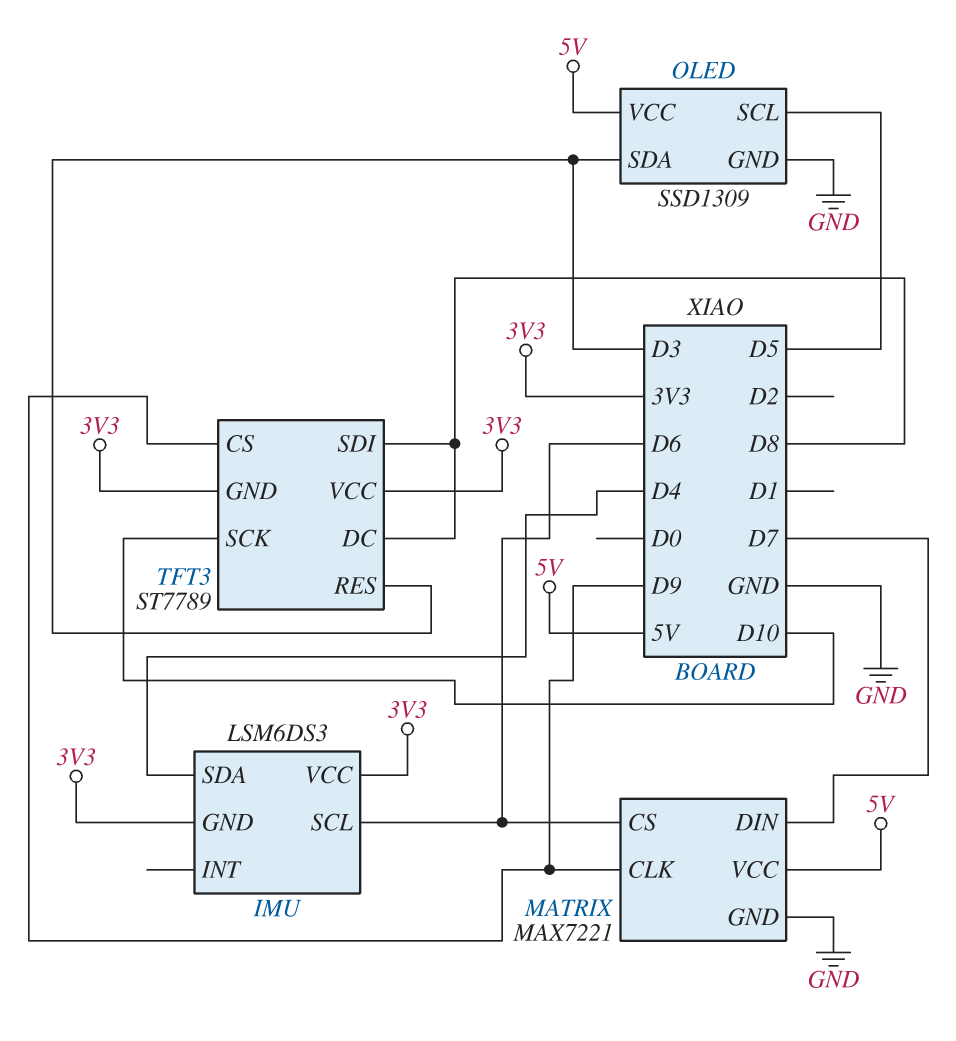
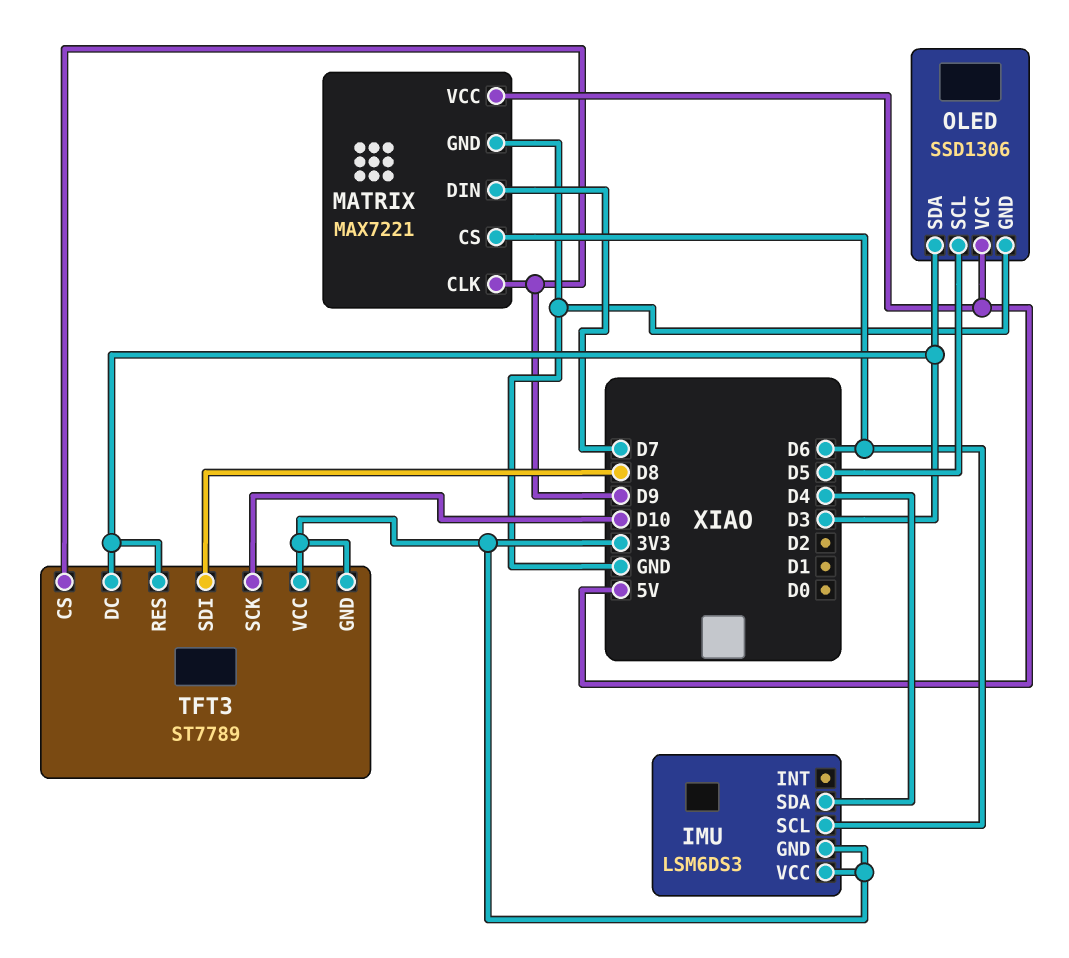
OLED: SSD1309 -> SSD1306
TFT3 pin DC: D8 -> D3

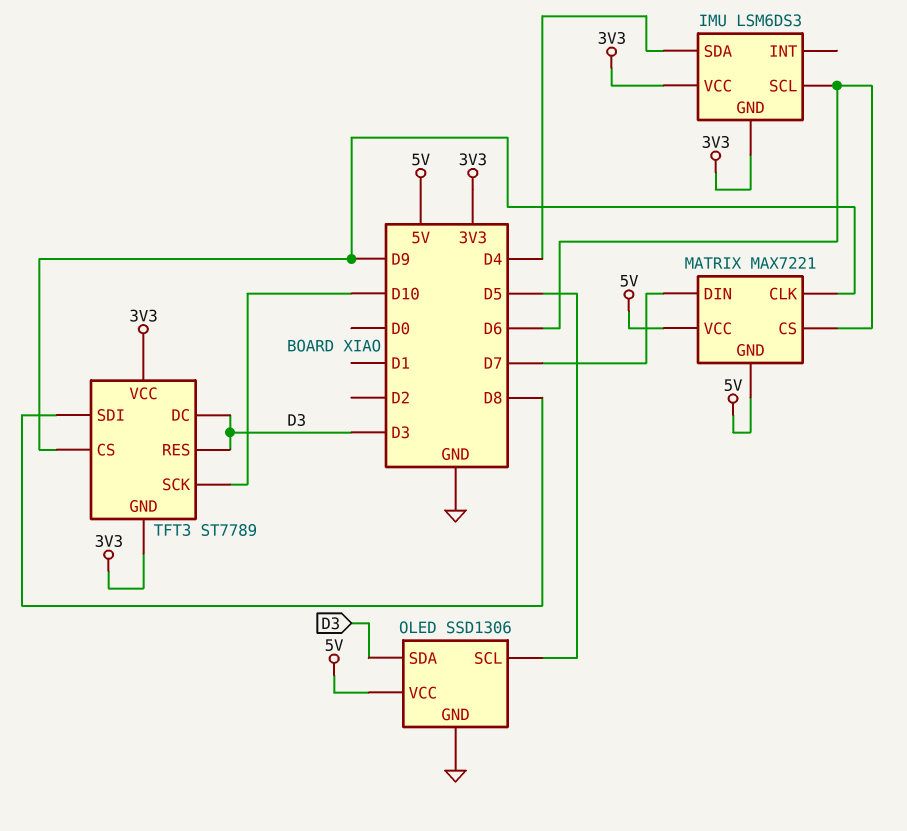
MATRIX pin GND: GND -> 5V

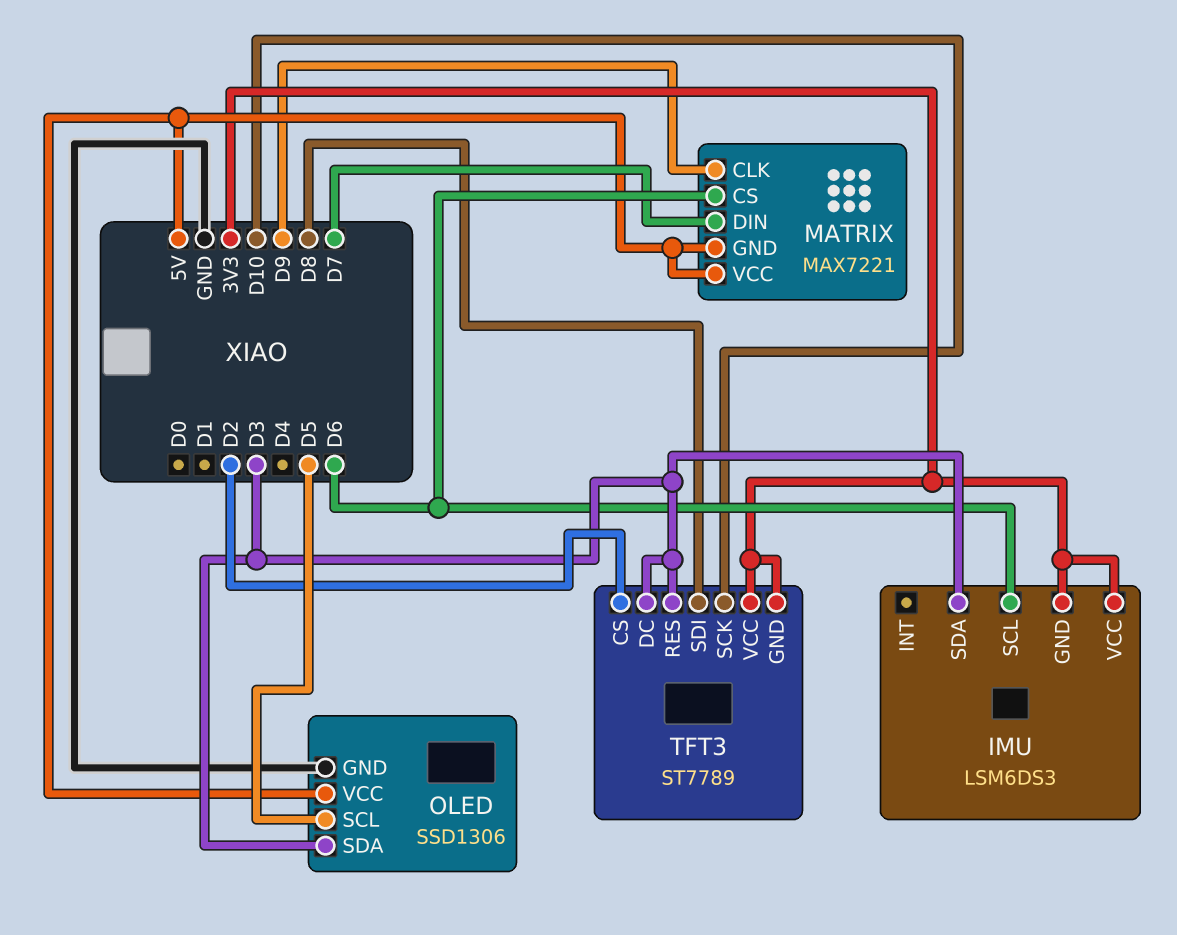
IMU pin SDA: D4 -> D3
TFT3 pin CS: D9 -> D2

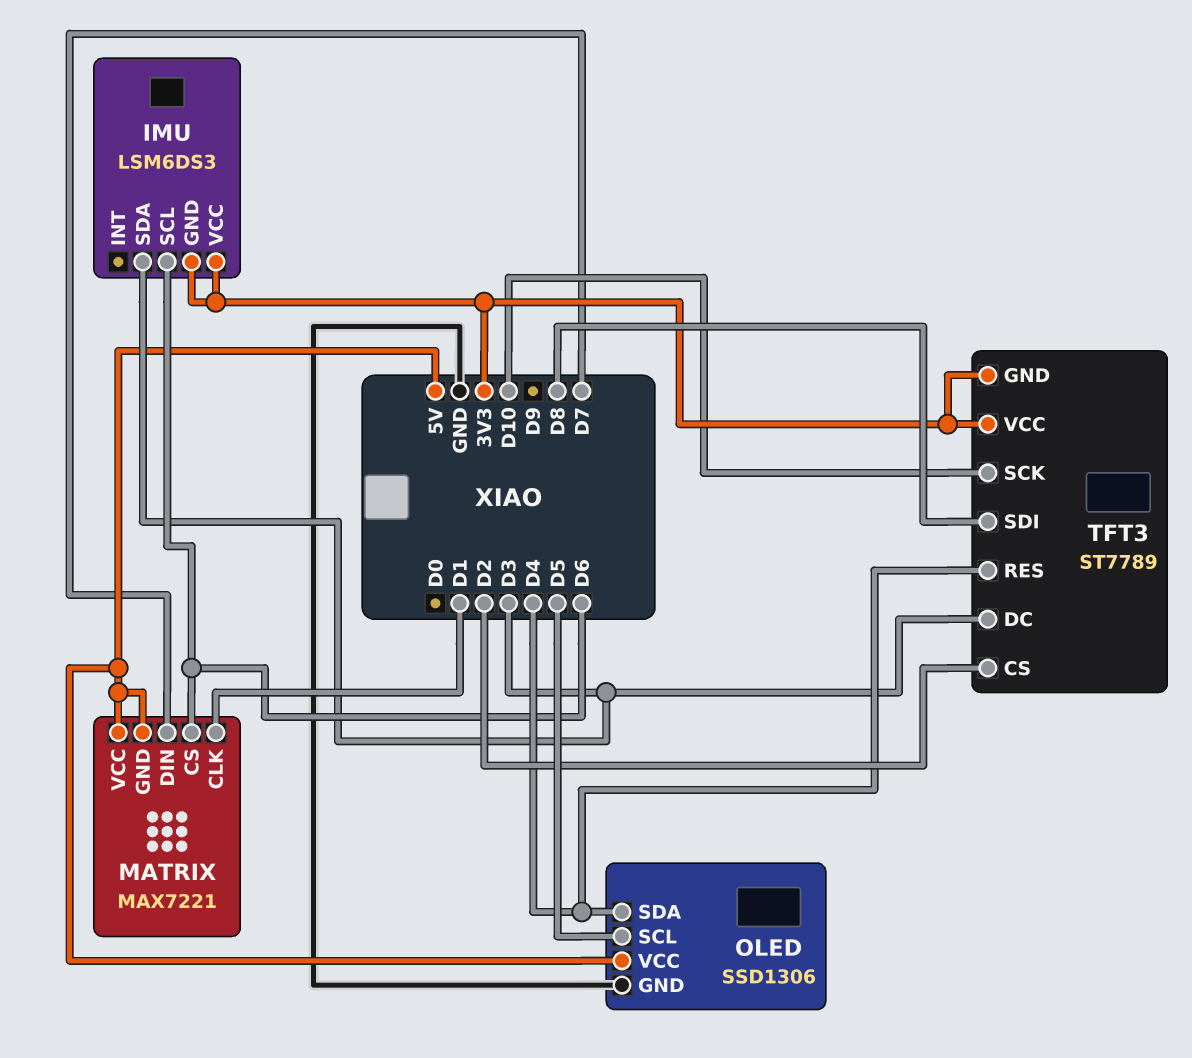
MATRIX pin CLK: D9 -> D1
OLED pin SDA: D3 -> D4
TFT3 pin RES: D3 -> D4

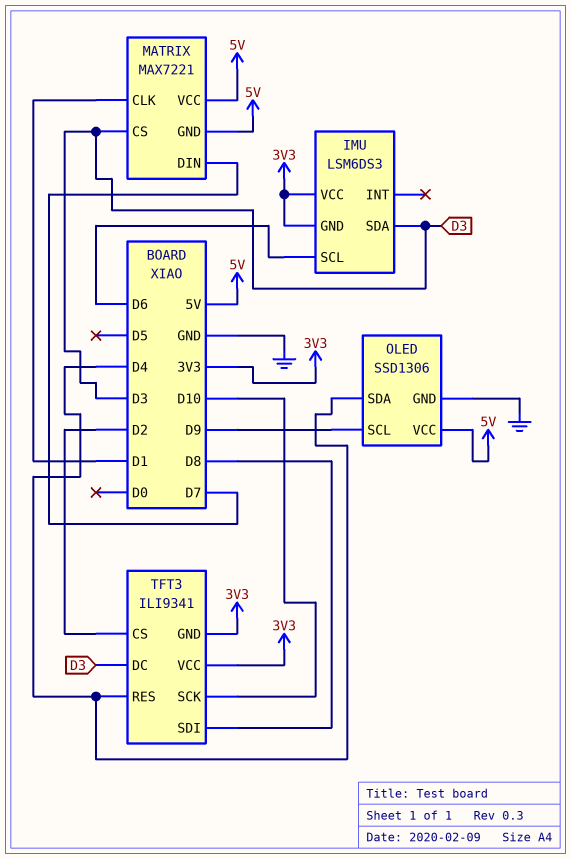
MATRIX pin CS: D6 -> D3
OLED pin SCL: D5 -> D9
TFT3: ST7789 -> ILI9341

